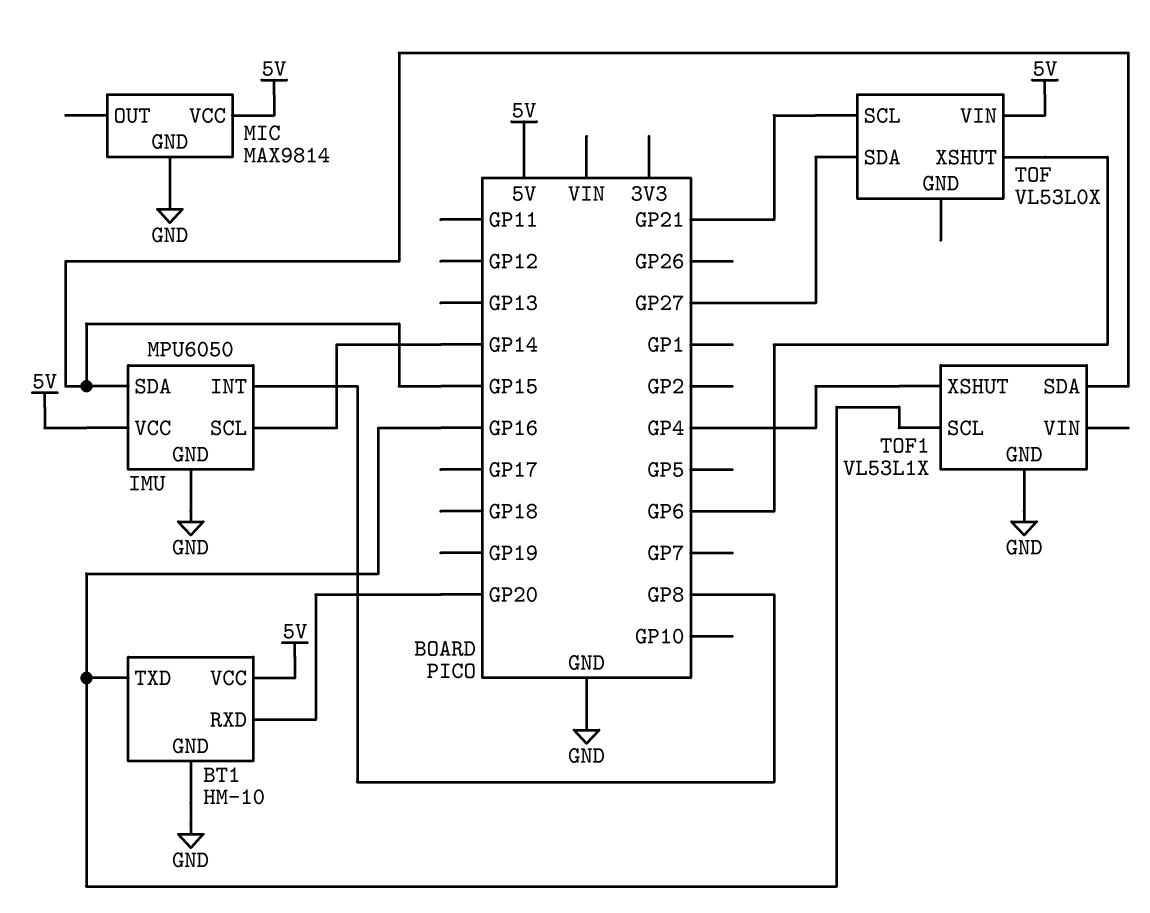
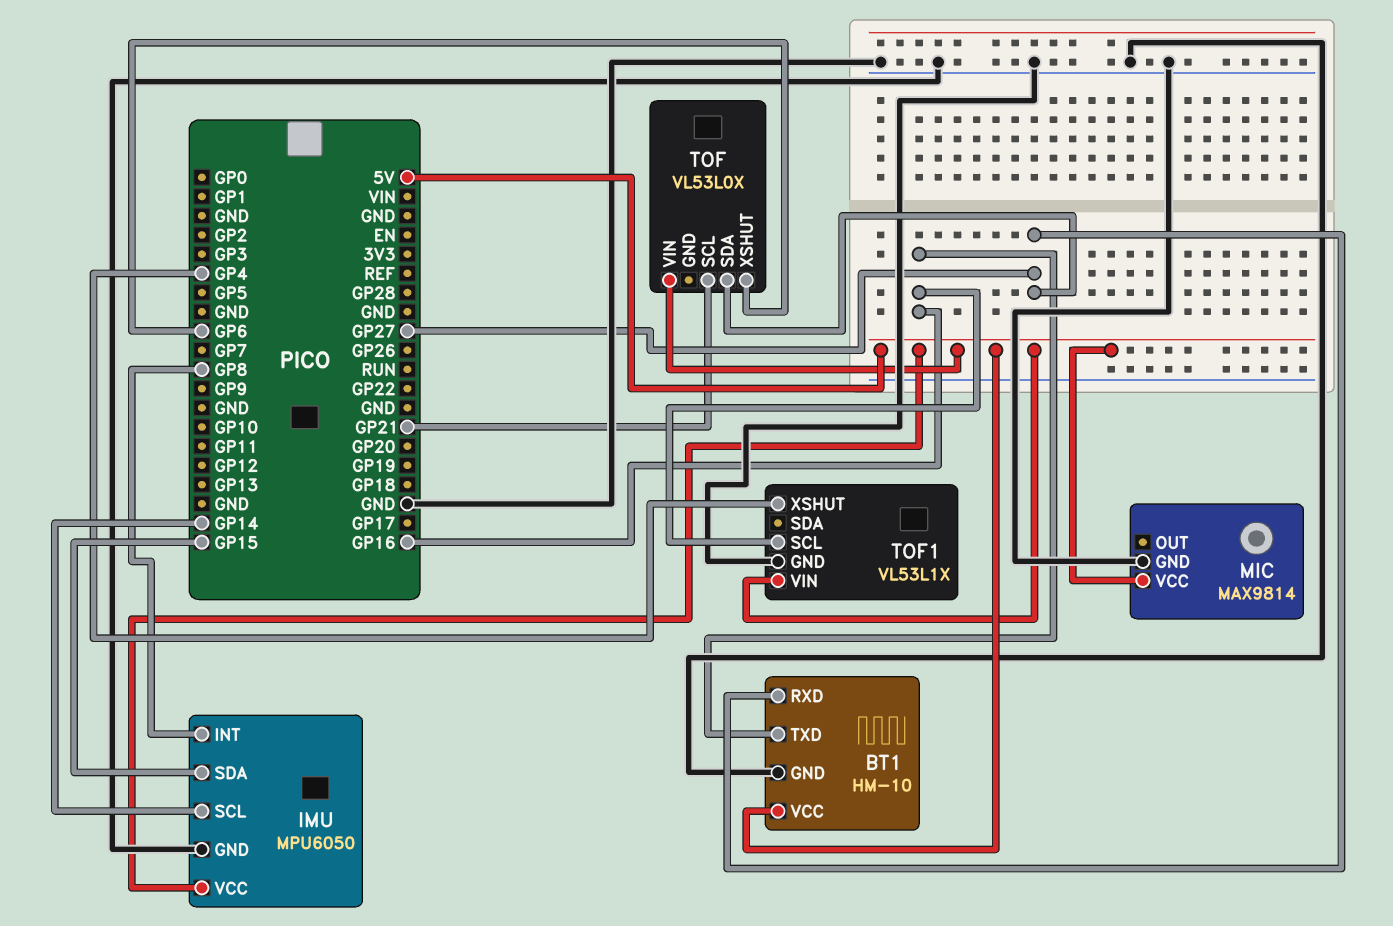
BT1 pin RXD: GP20 -> GP27
TOF1 pin SDA: GP15 -> none
TOF1 pin VIN: none -> 5V

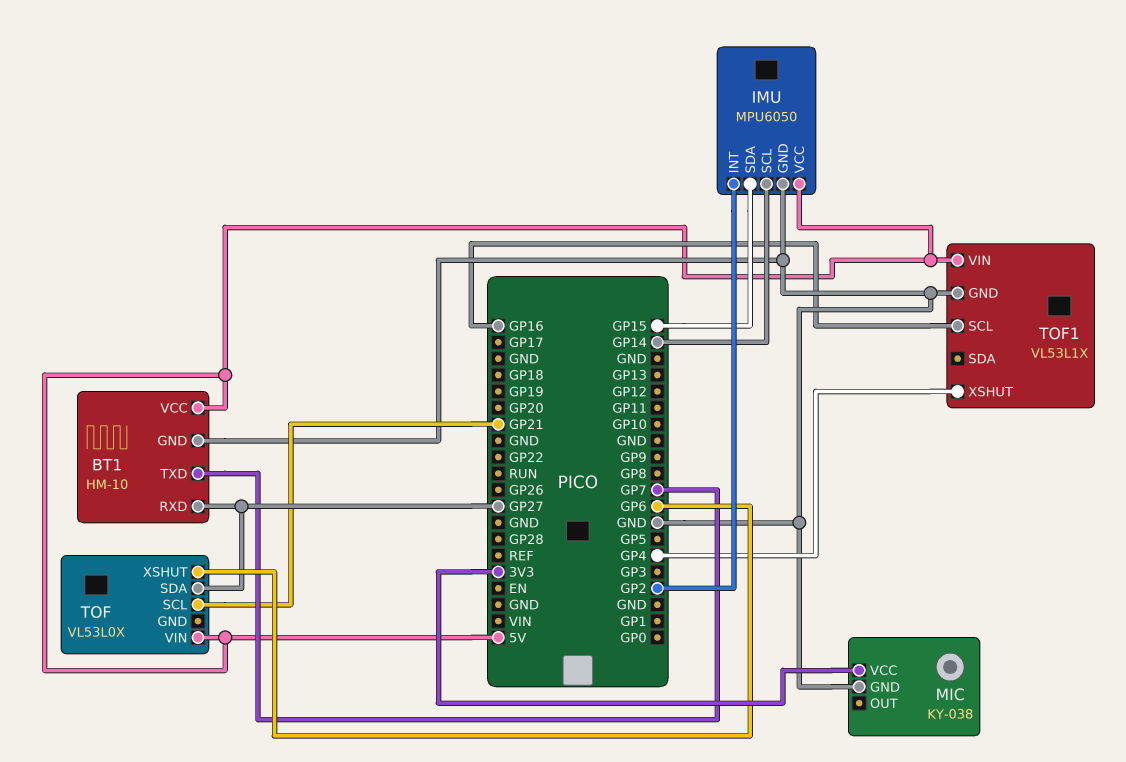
BT1 pin TXD: GP16 -> GP7
IMU pin INT: GP8 -> GP2
MIC: MAX9814 -> KY-038
MIC pin VCC: 5V -> 3V3

